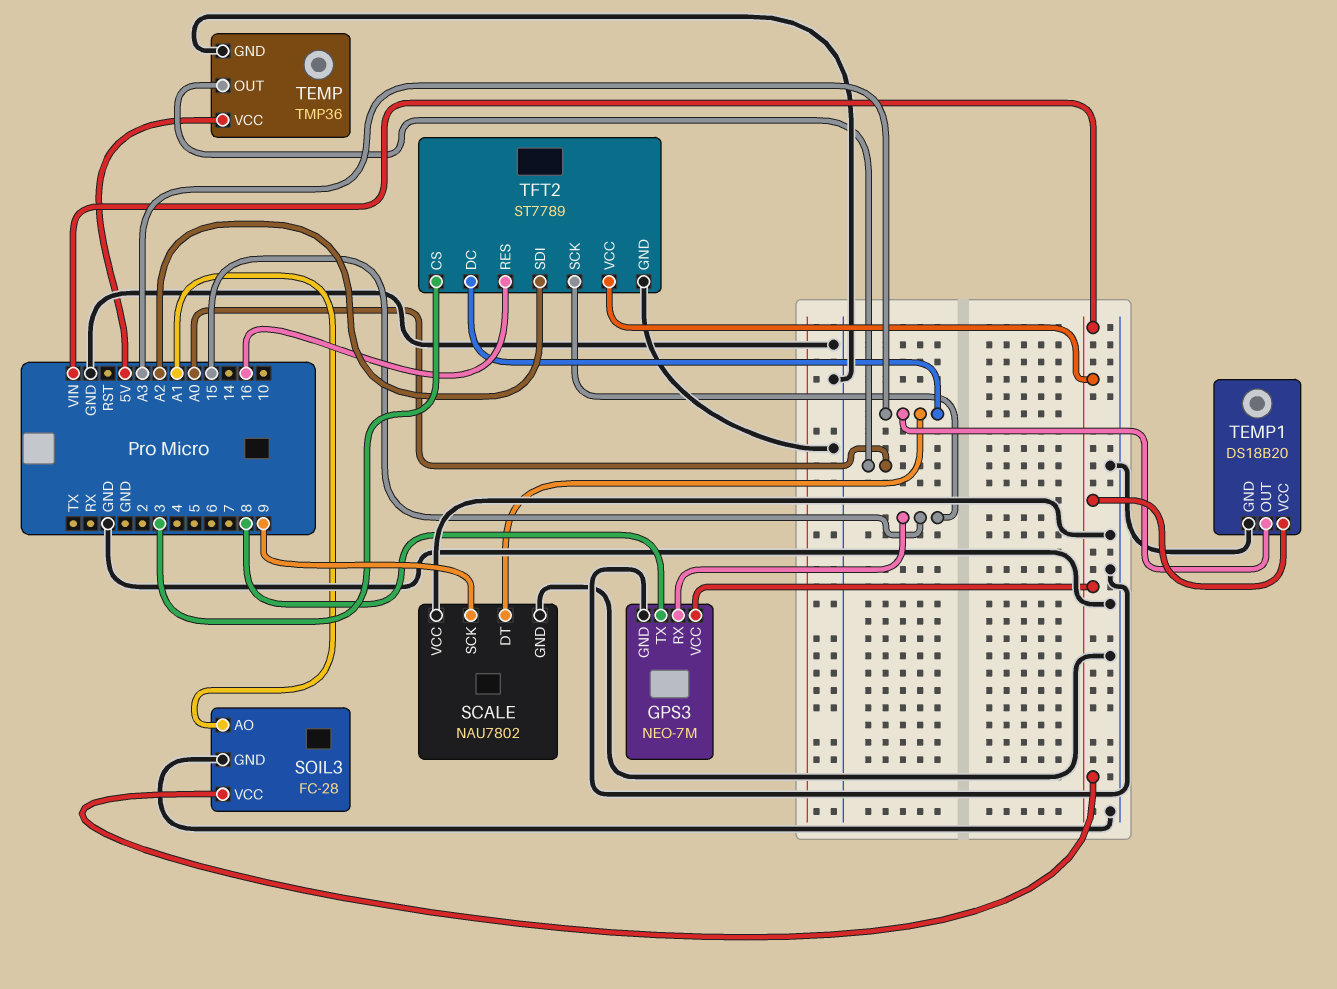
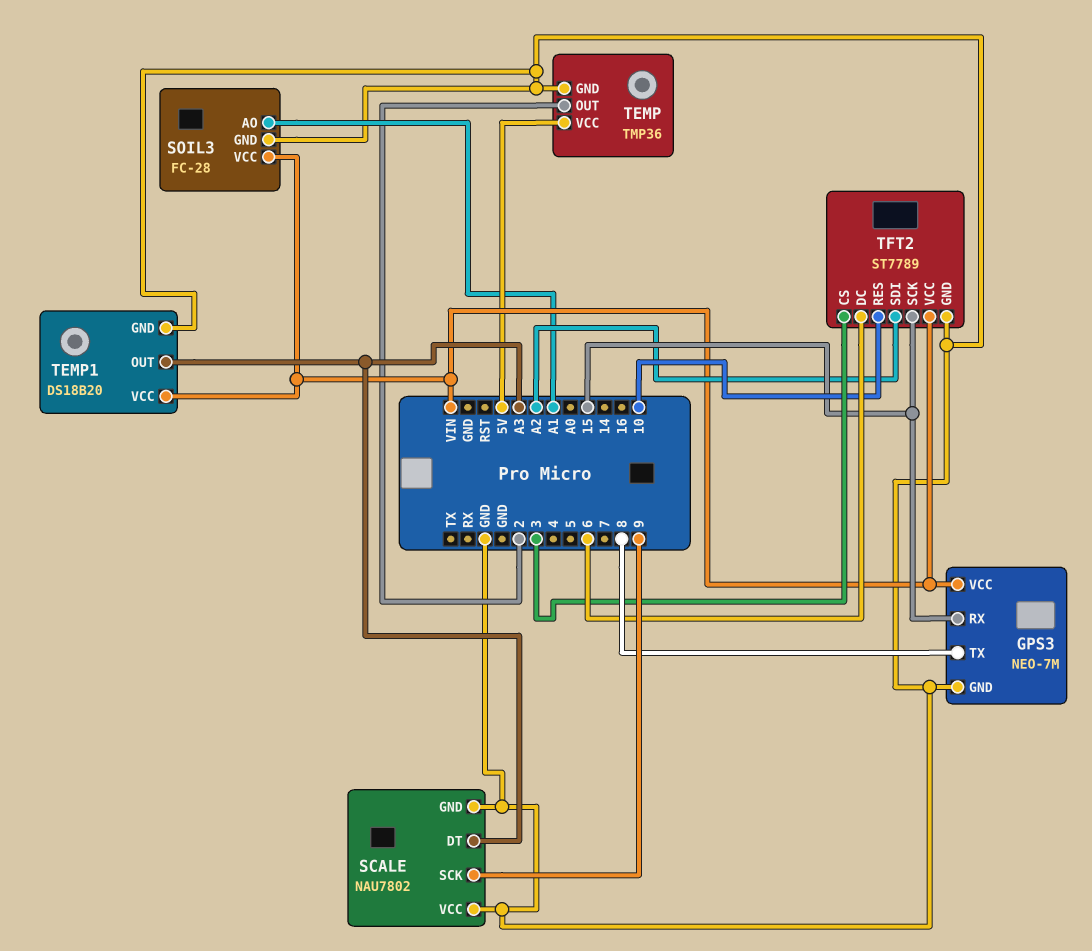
TEMP pin OUT: A0 -> 2
TFT2 pin DC: A3 -> 6
TFT2 pin RES: 16 -> 10

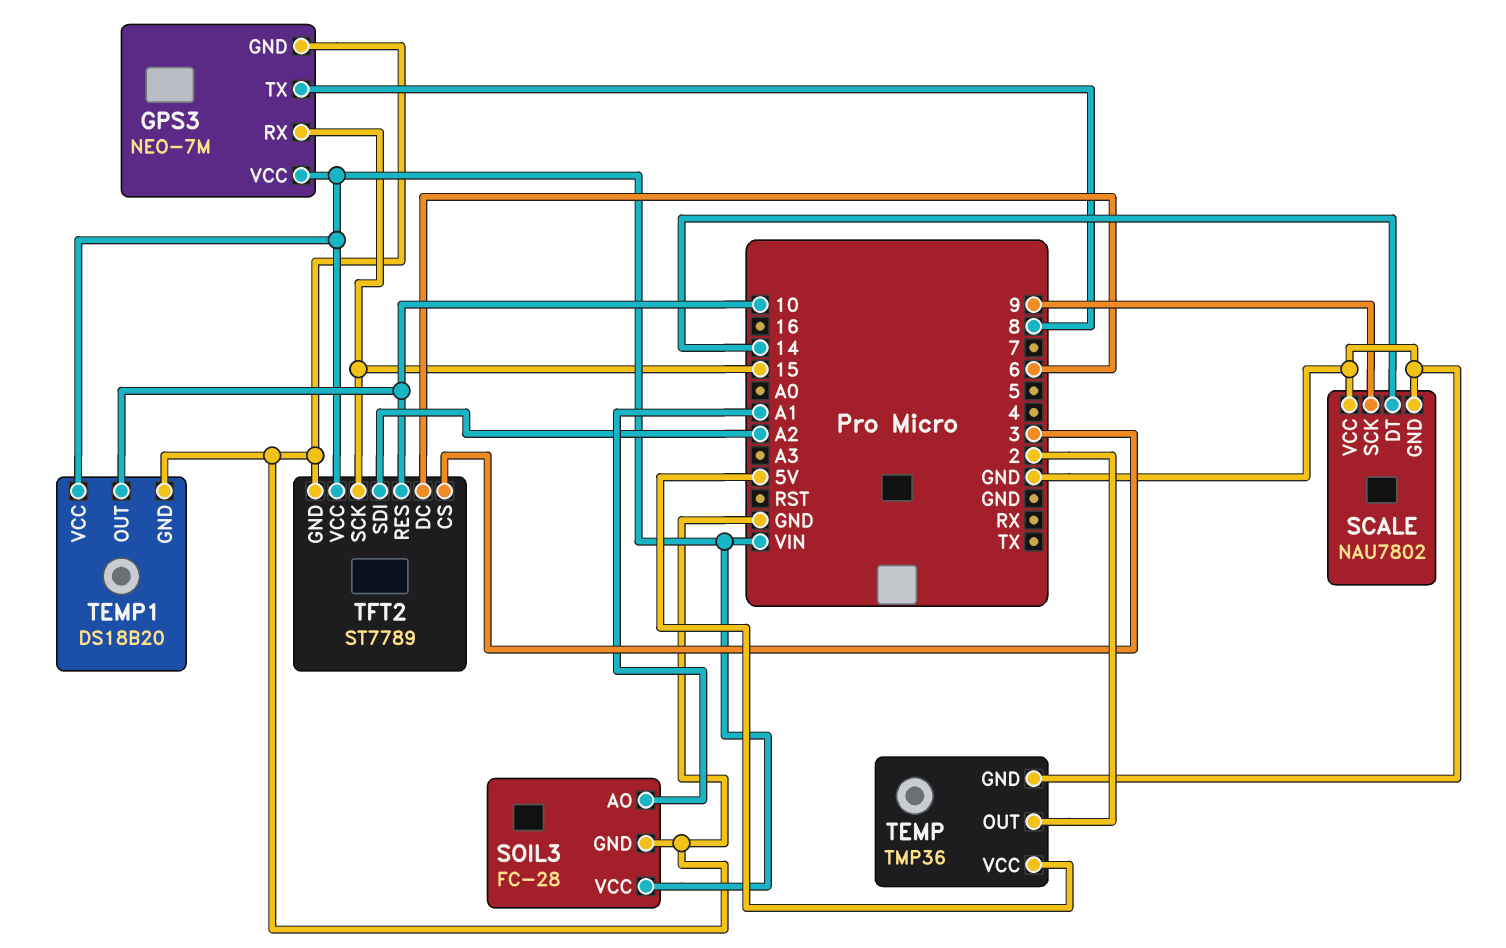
SCALE pin DT: A3 -> 14
TEMP1 pin OUT: A3 -> 10

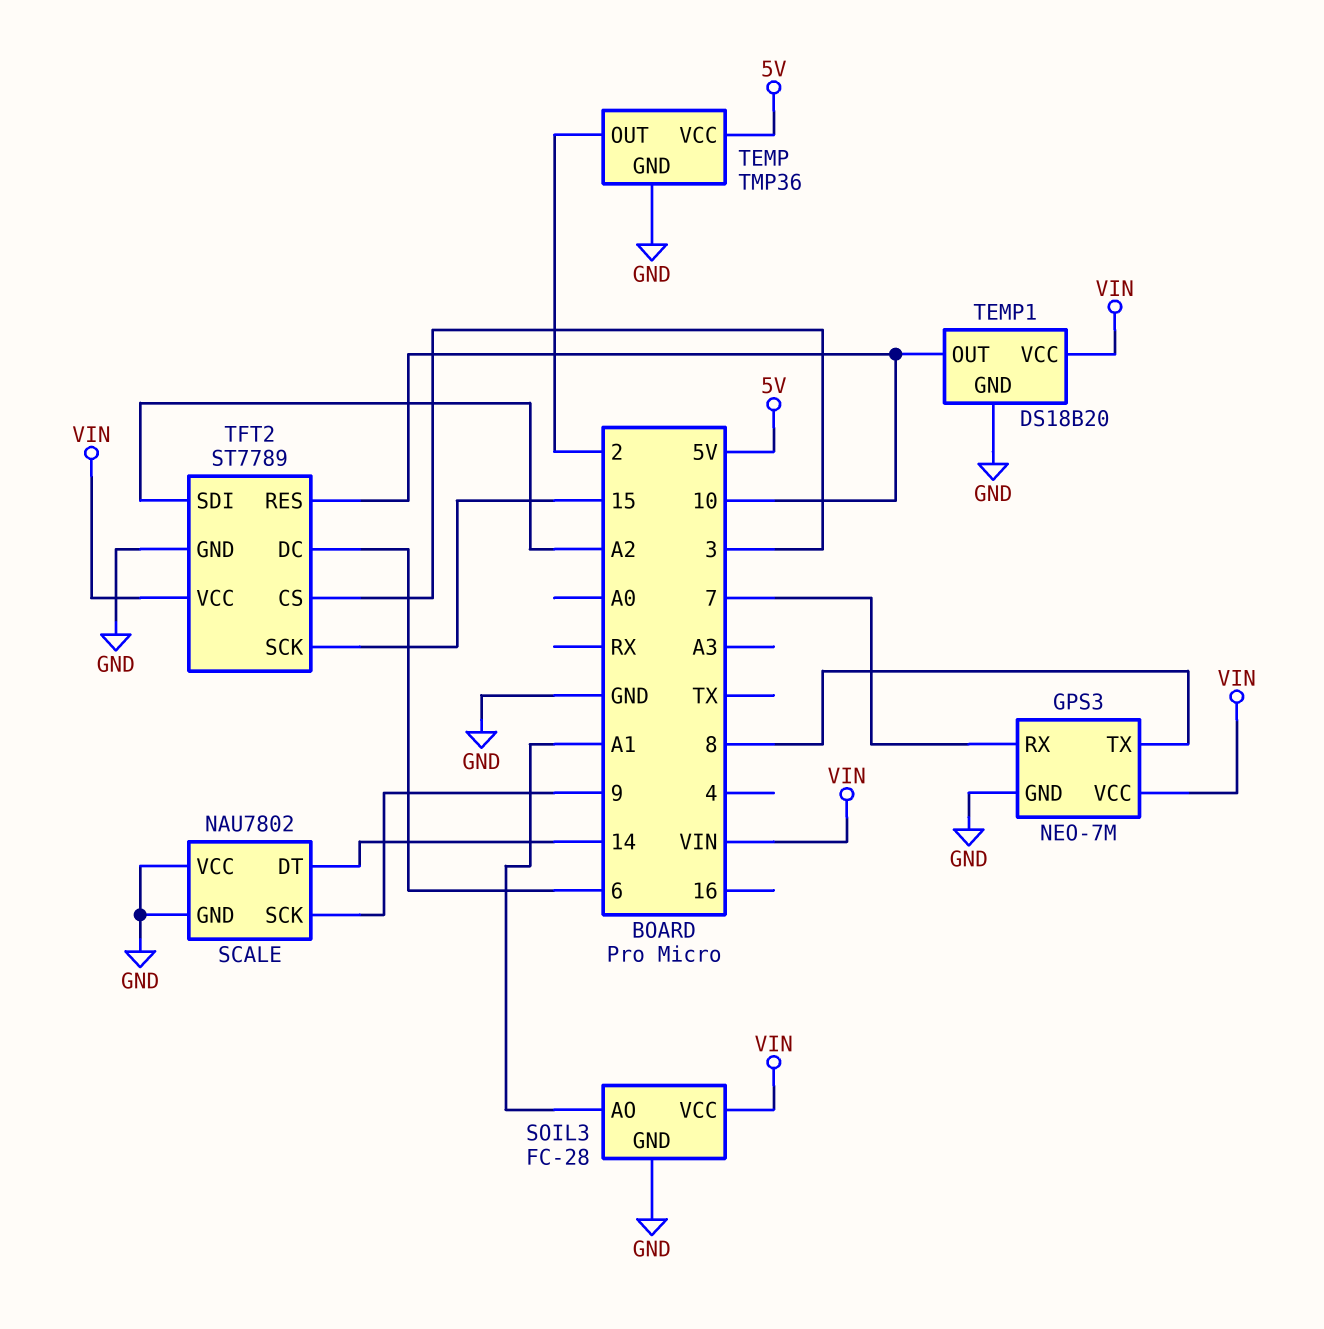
GPS3 pin RX: 15 -> 7

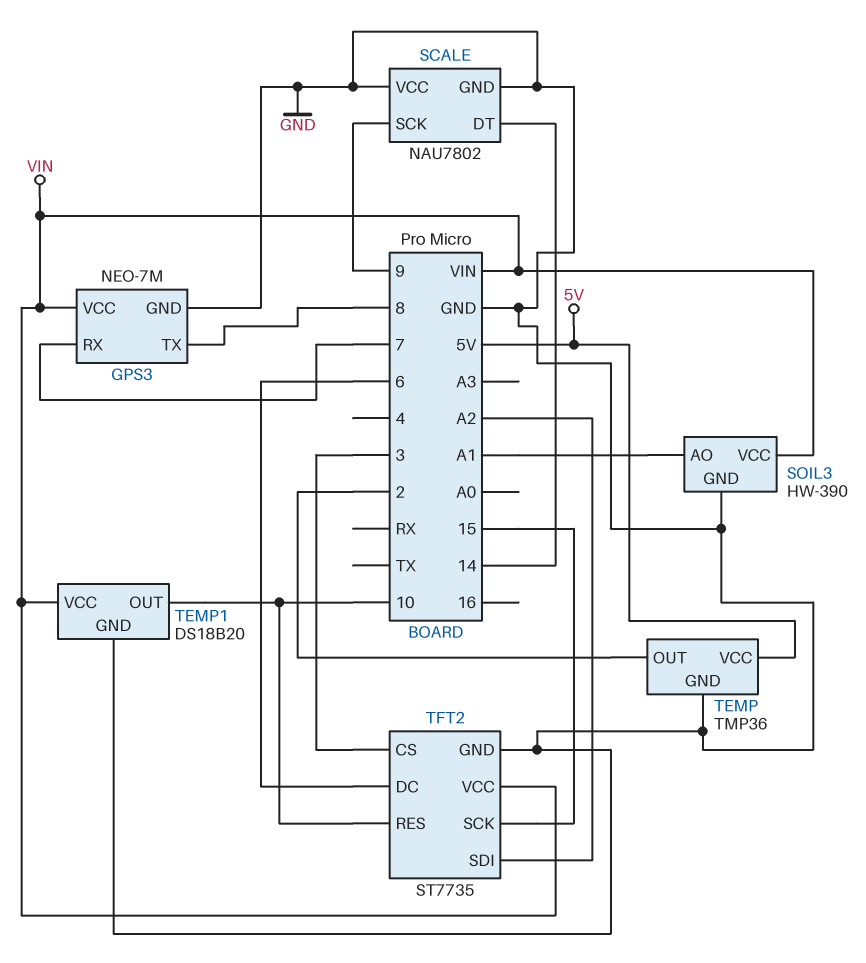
SOIL3: FC-28 -> HW-390
TFT2: ST7789 -> ST7735

